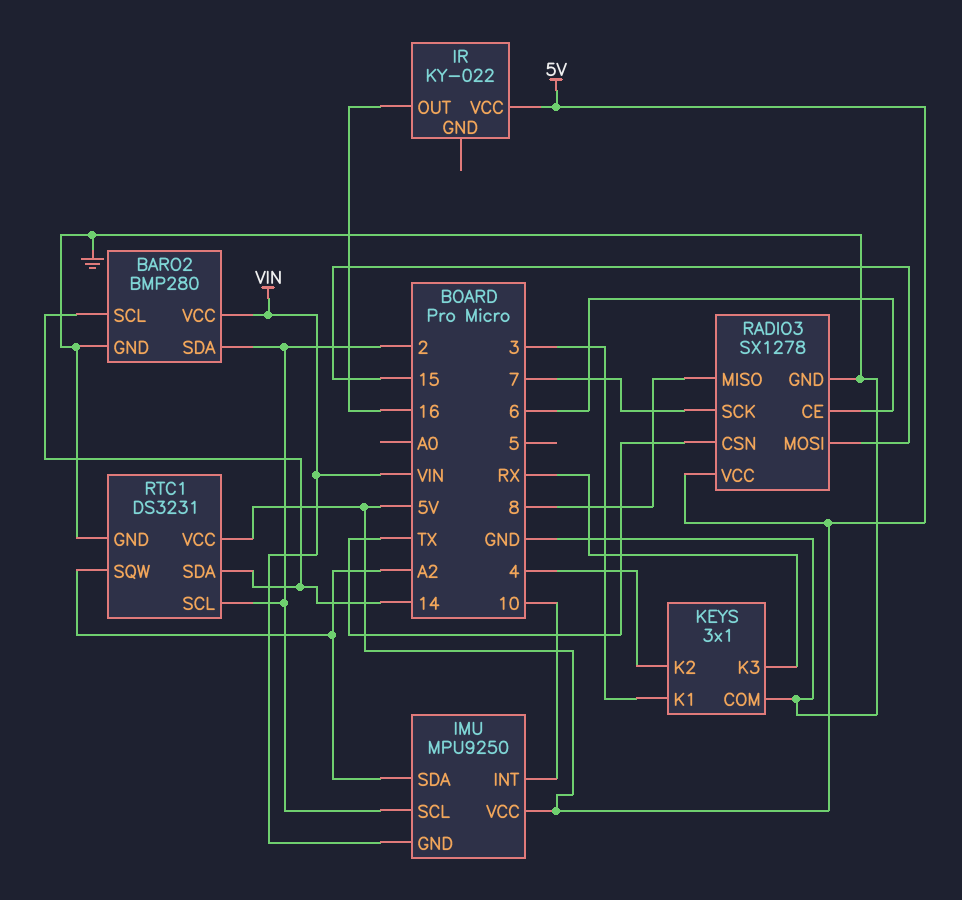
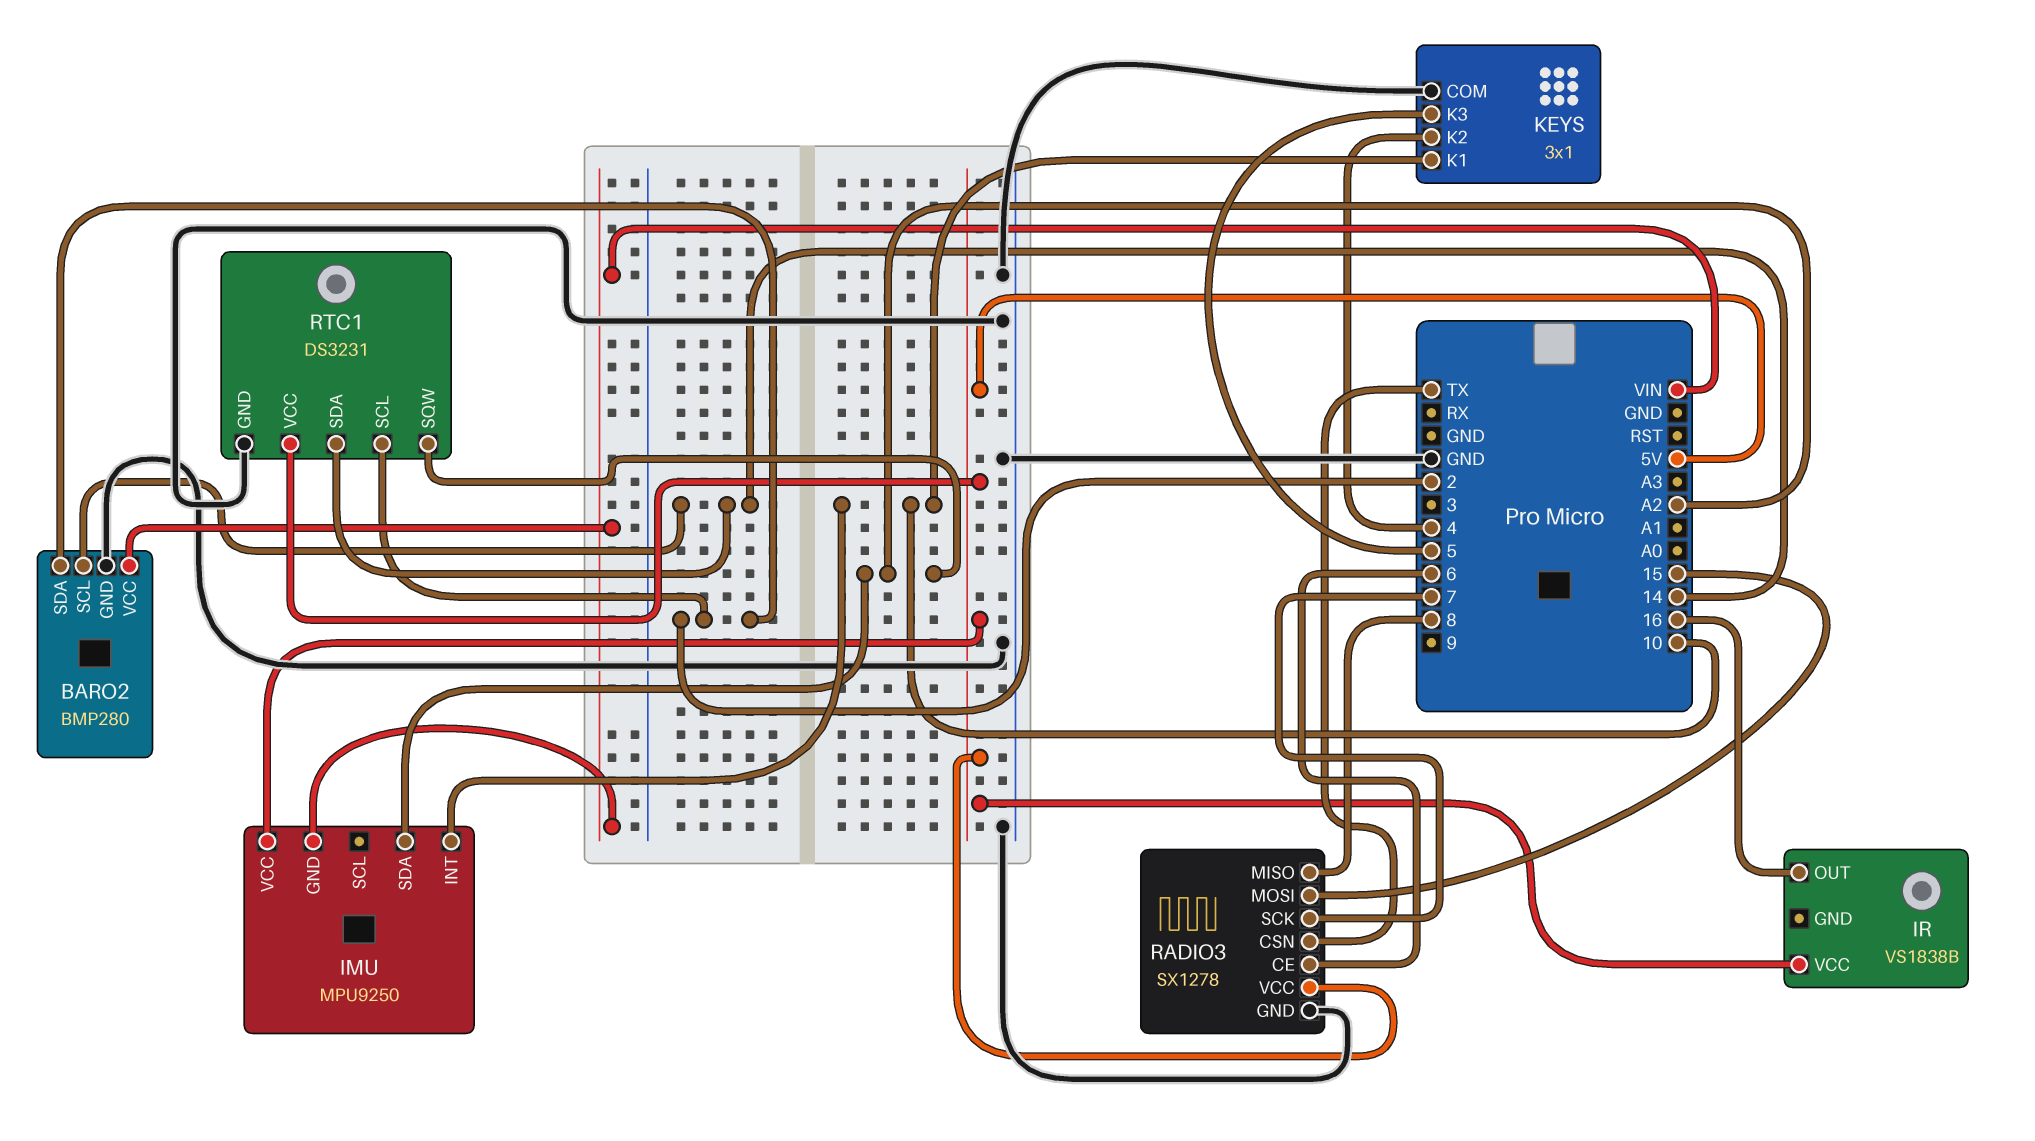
IMU pin SCL: 2 -> none
IR: KY-022 -> VS1838B
KEYS pin K1: 3 -> 10
KEYS pin K3: RX -> 5

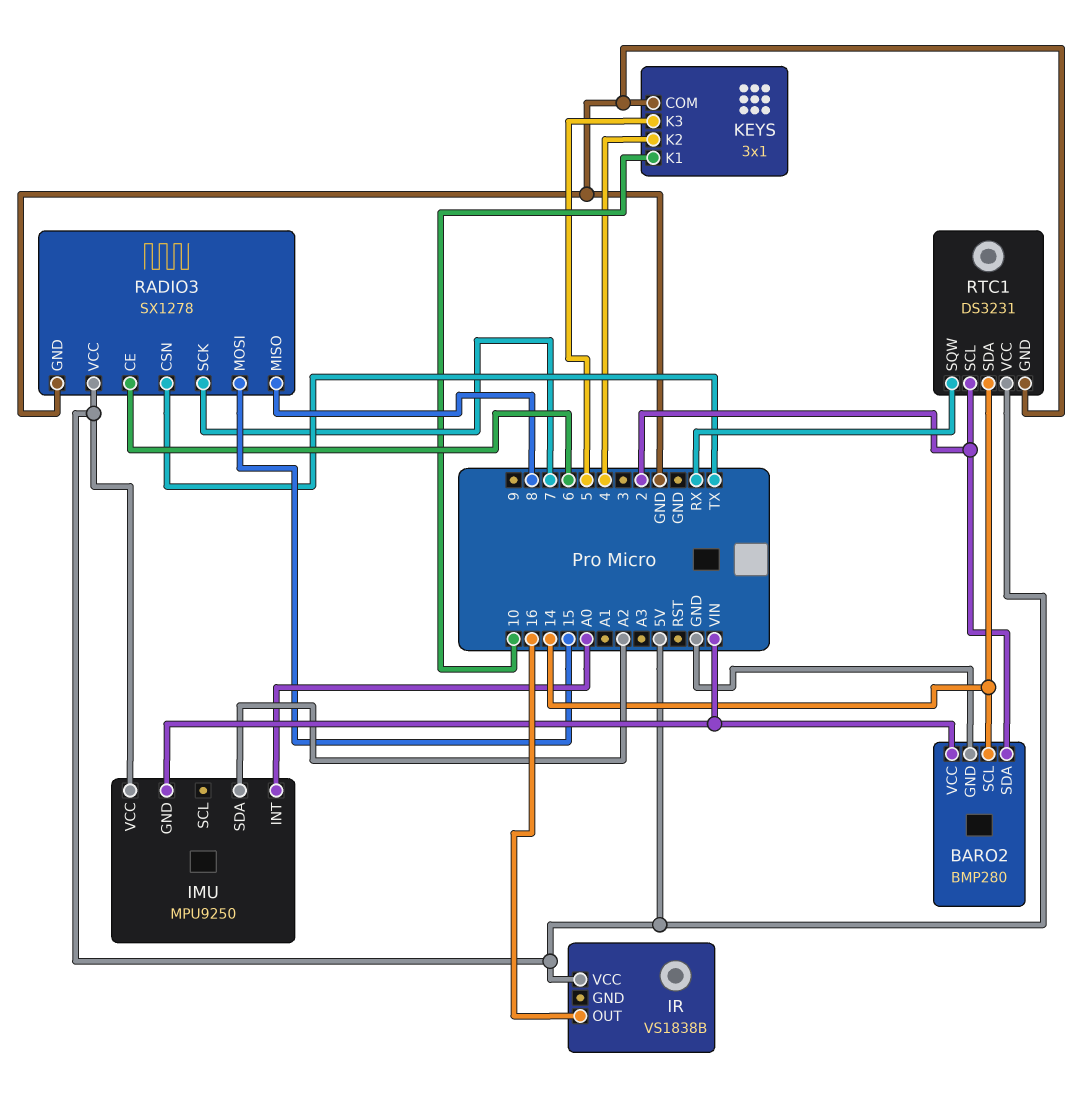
IMU pin INT: 10 -> A0
RTC1 pin SQW: A2 -> RX

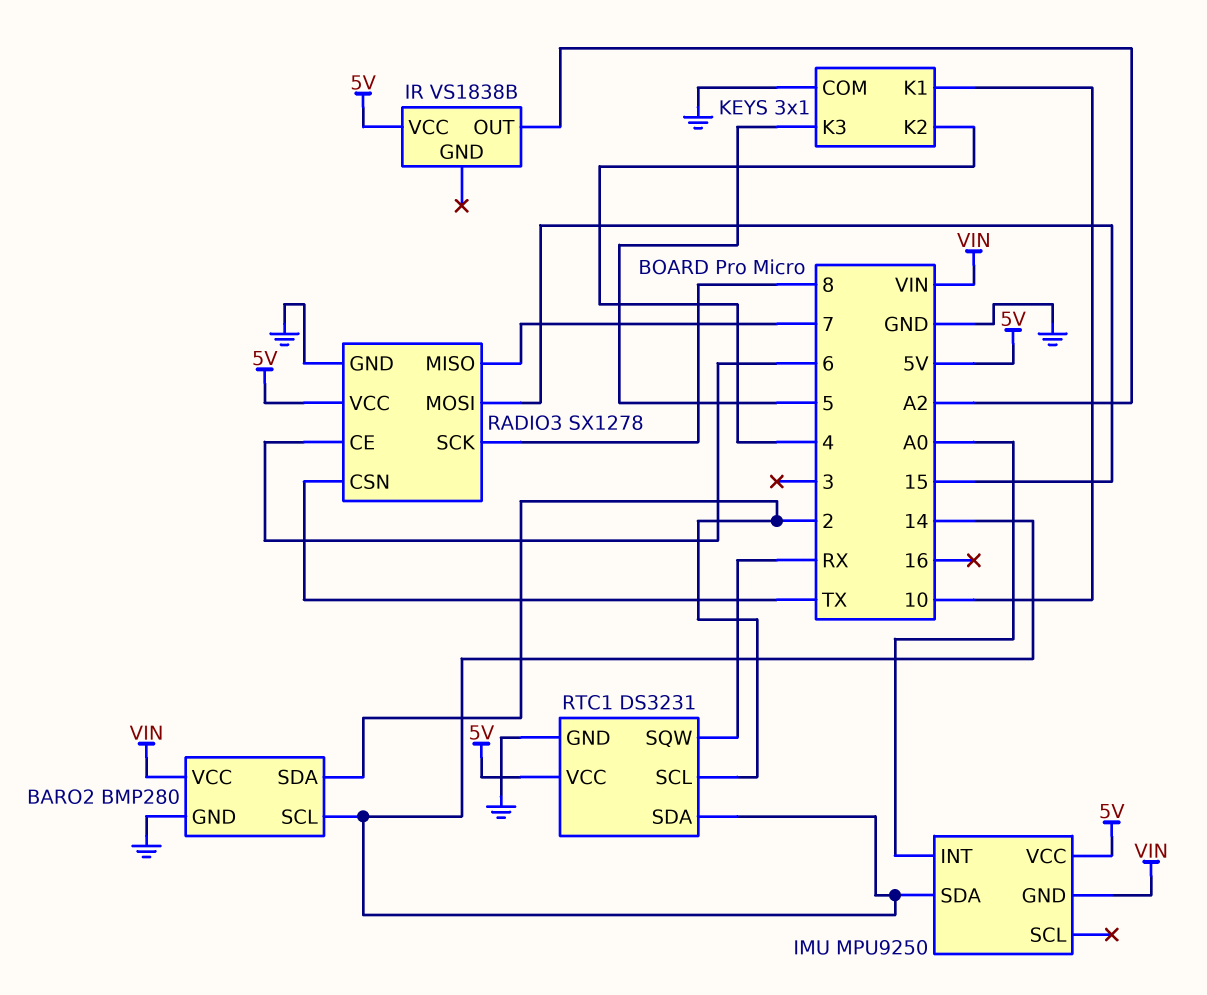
IMU pin SDA: A2 -> 14
IR pin OUT: 16 -> A2
RADIO3 pin MISO: 8 -> 7
RADIO3 pin SCK: 7 -> 8

